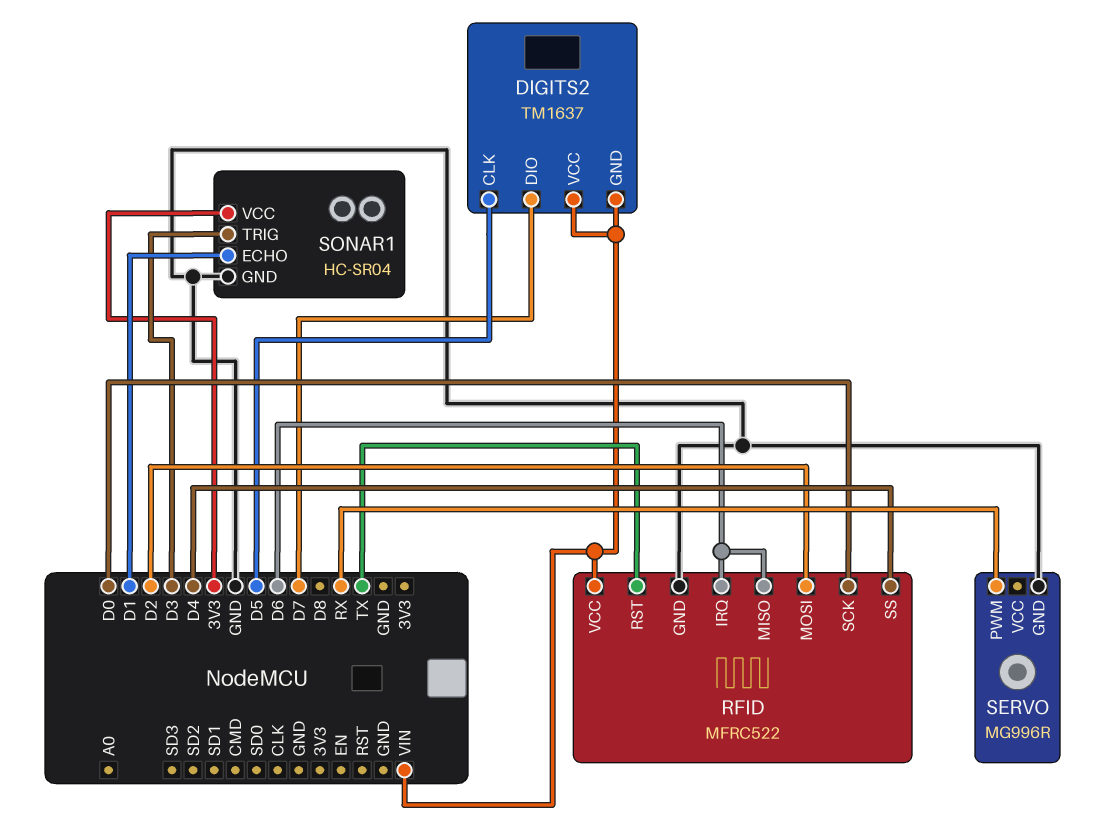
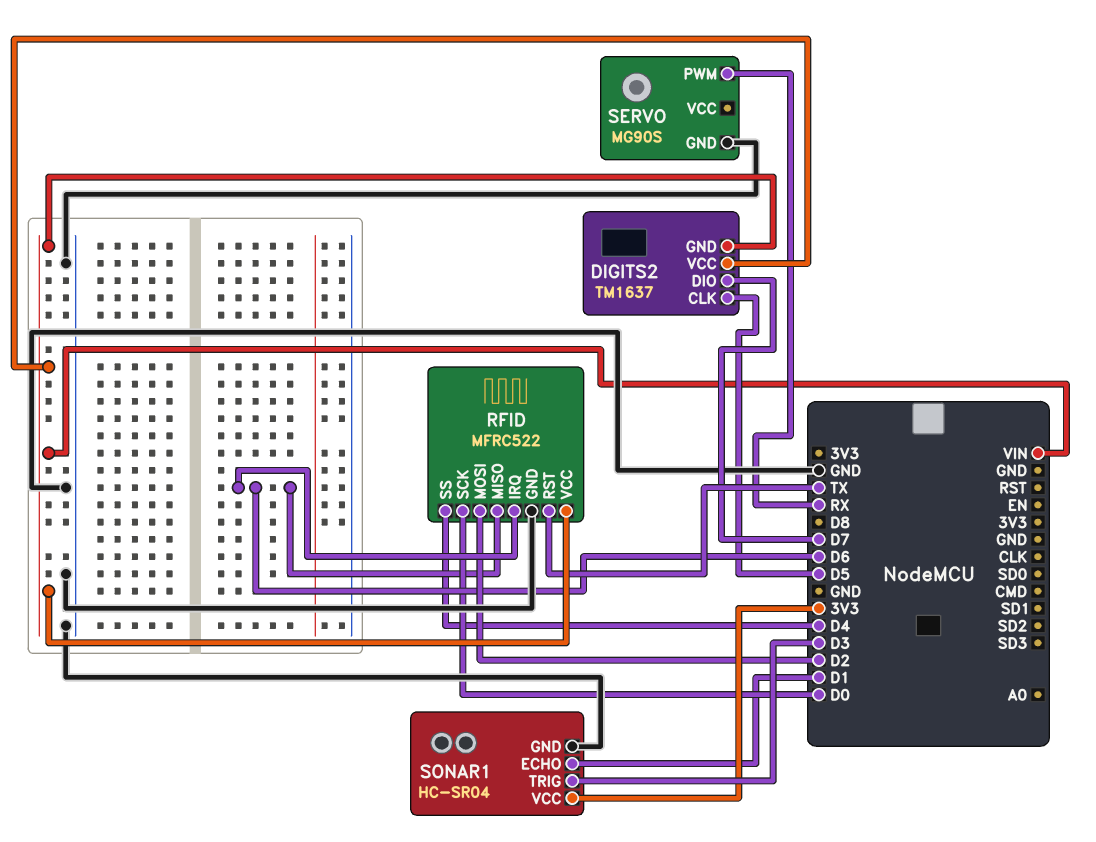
SERVO: MG996R -> MG90S

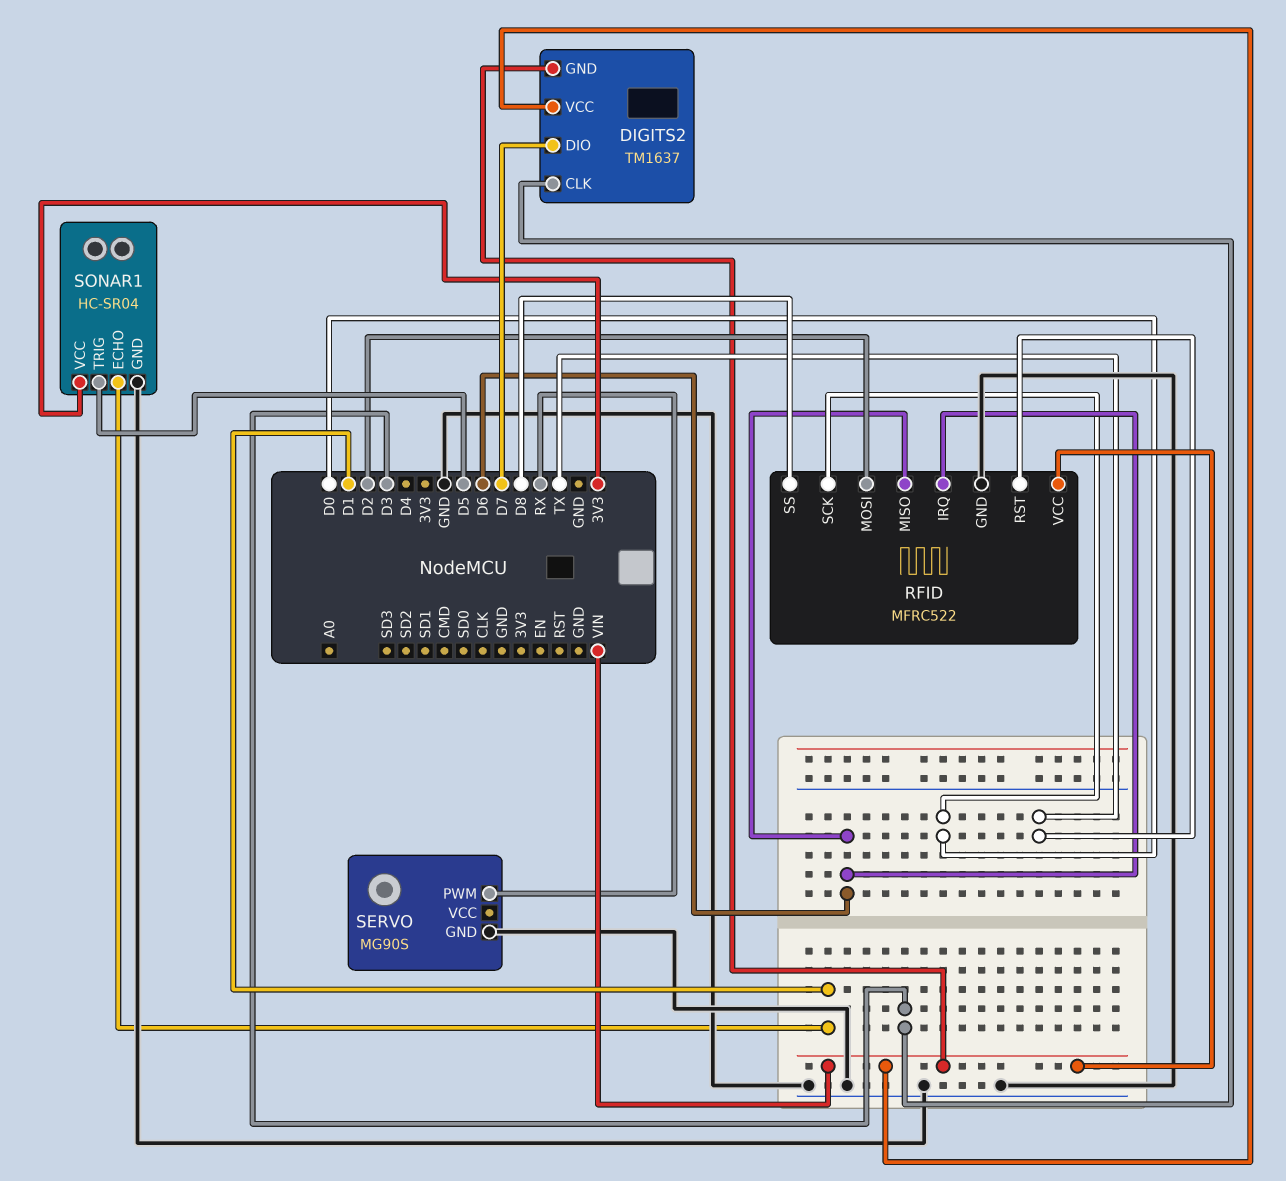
DIGITS2 pin CLK: D5 -> D3
RFID pin SS: D4 -> D8
SONAR1 pin TRIG: D3 -> D5

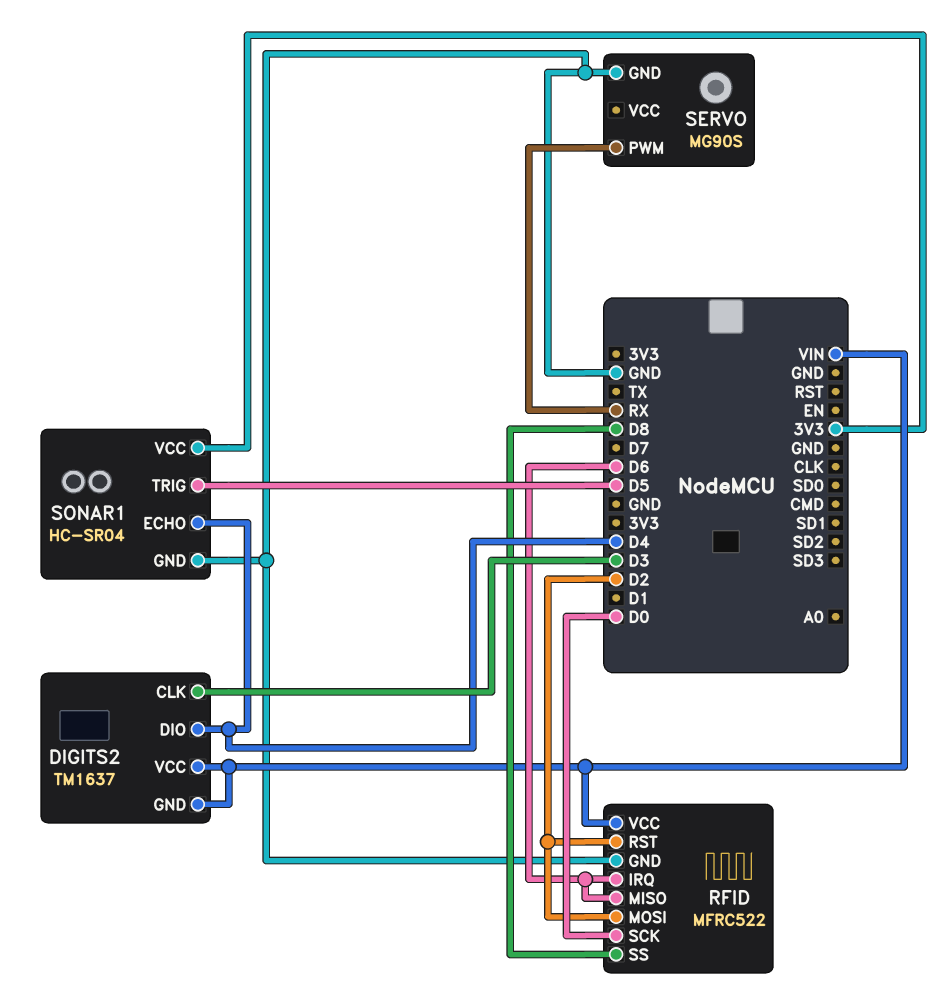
DIGITS2 pin DIO: D7 -> D4
RFID pin RST: TX -> D2
SONAR1 pin ECHO: D1 -> D4

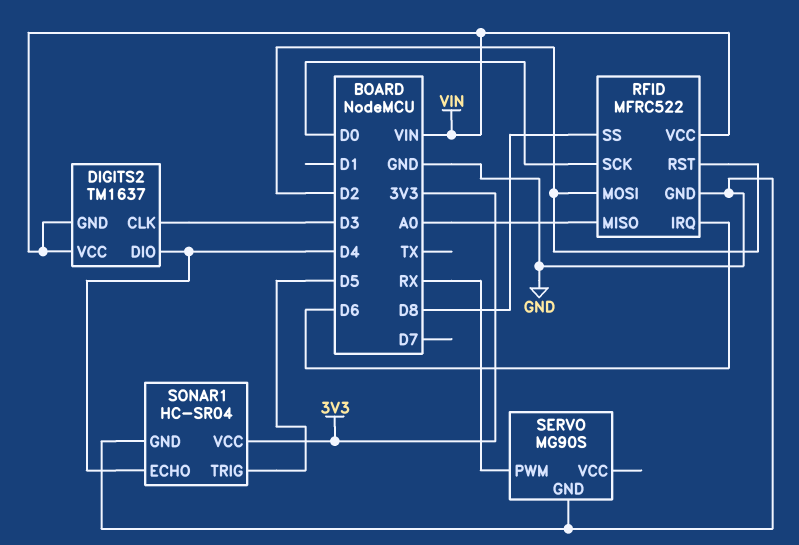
RFID pin MISO: D6 -> A0

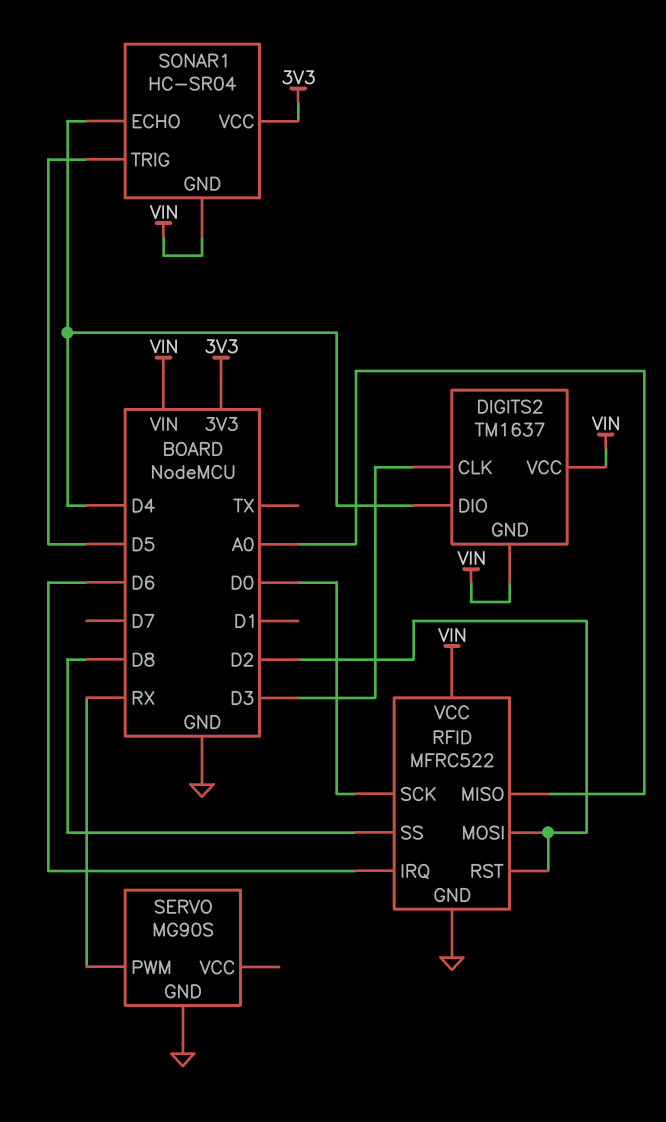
SONAR1 pin GND: GND -> VIN

